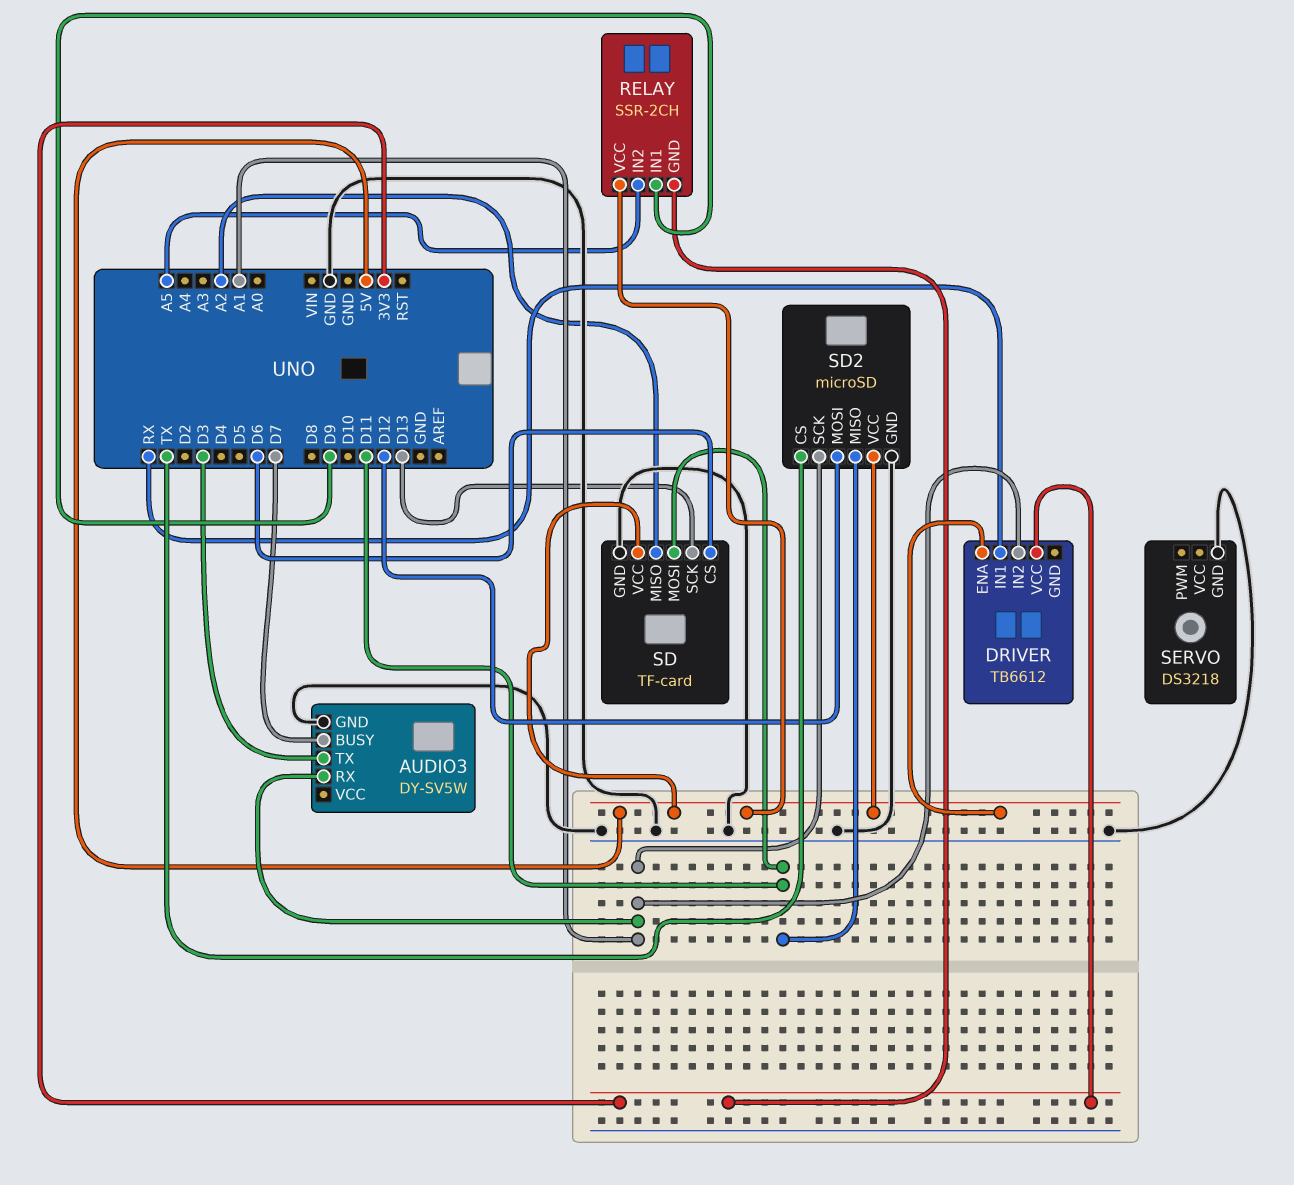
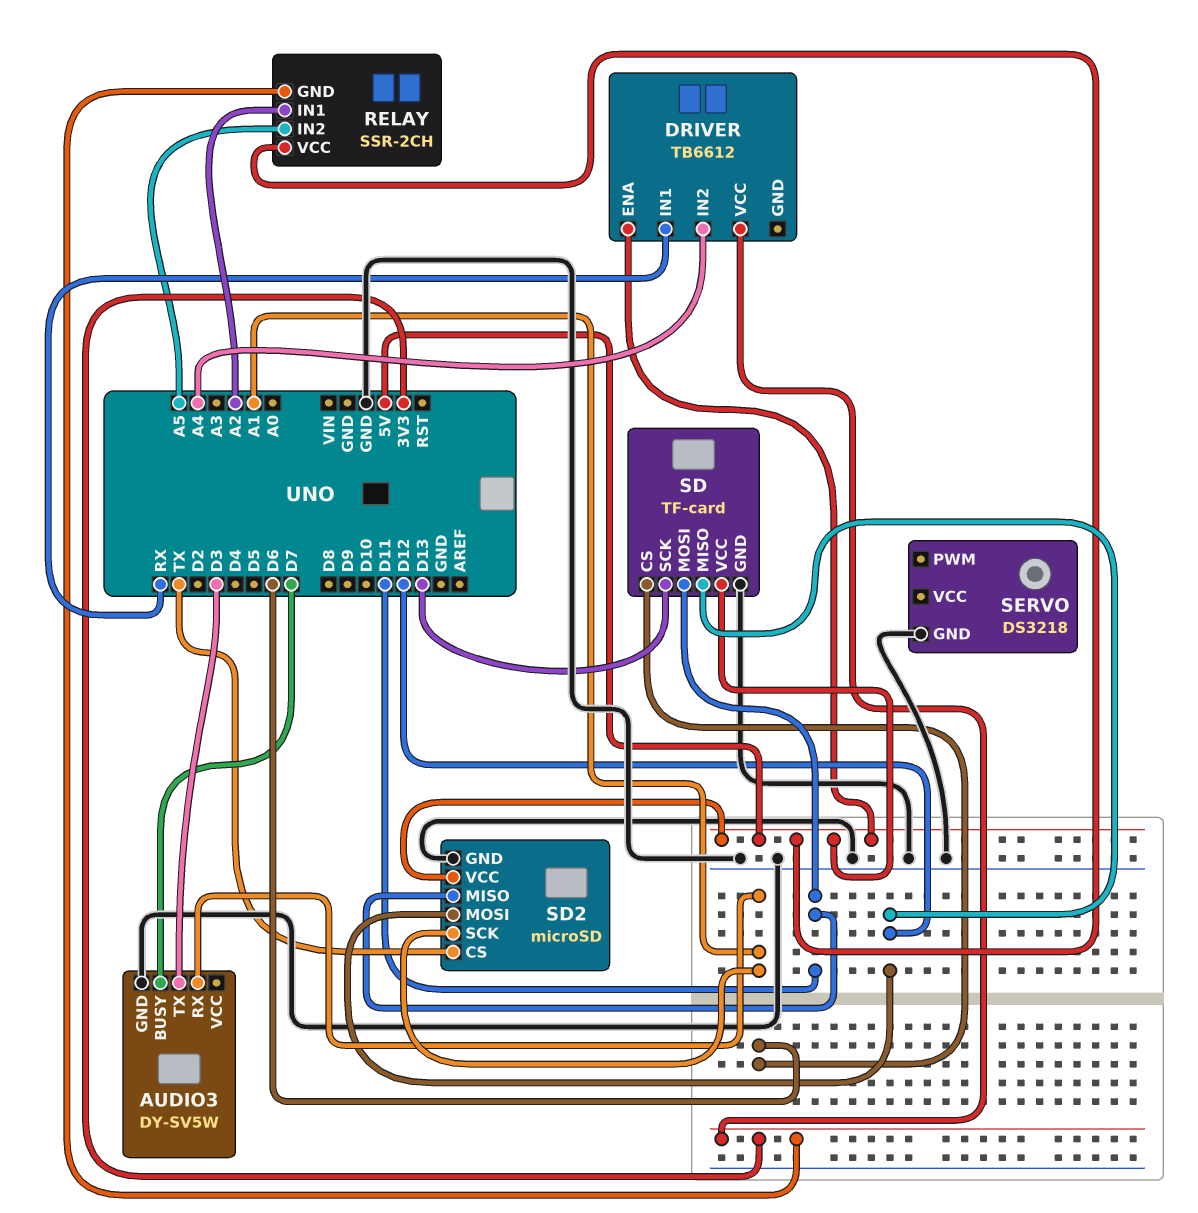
DRIVER pin IN2: A1 -> A4
RELAY pin IN1: D9 -> A2
SD pin MISO: A2 -> D12

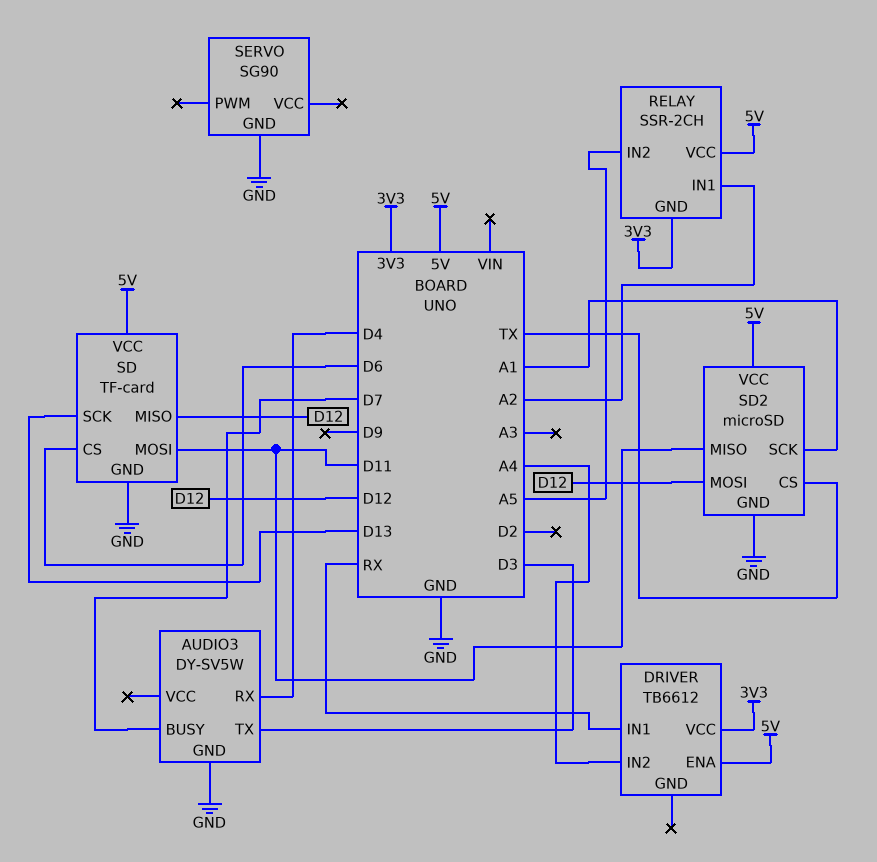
AUDIO3 pin RX: A1 -> D4
SERVO: DS3218 -> SG90

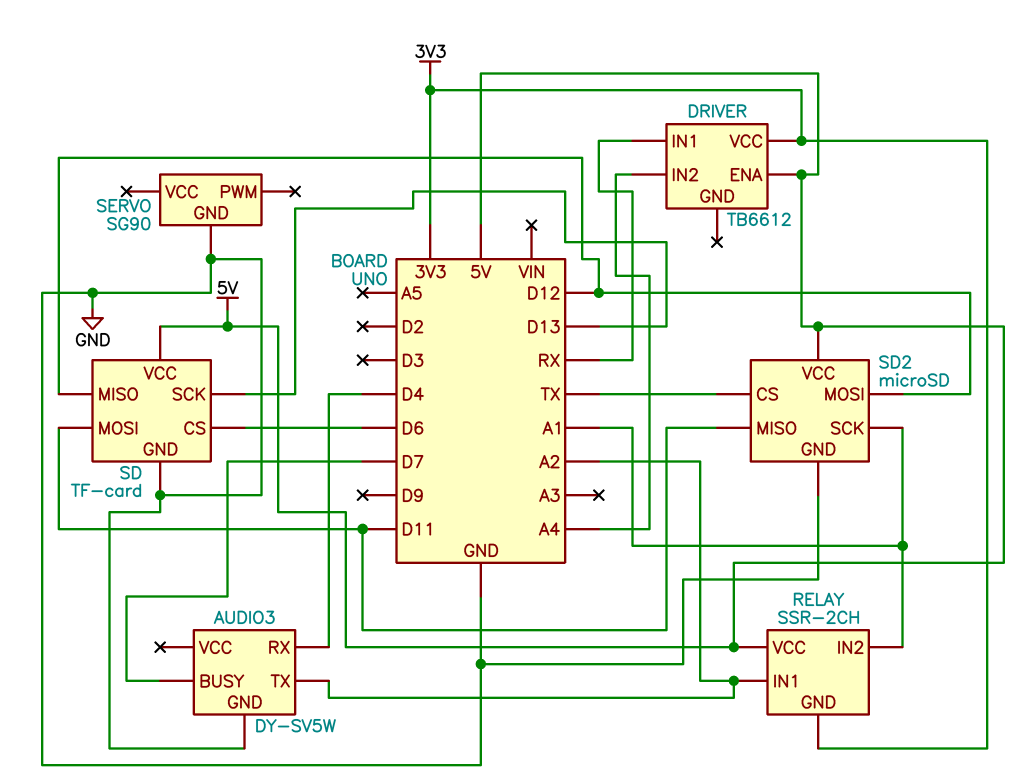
AUDIO3 pin TX: D3 -> A2
RELAY pin IN2: A5 -> A1

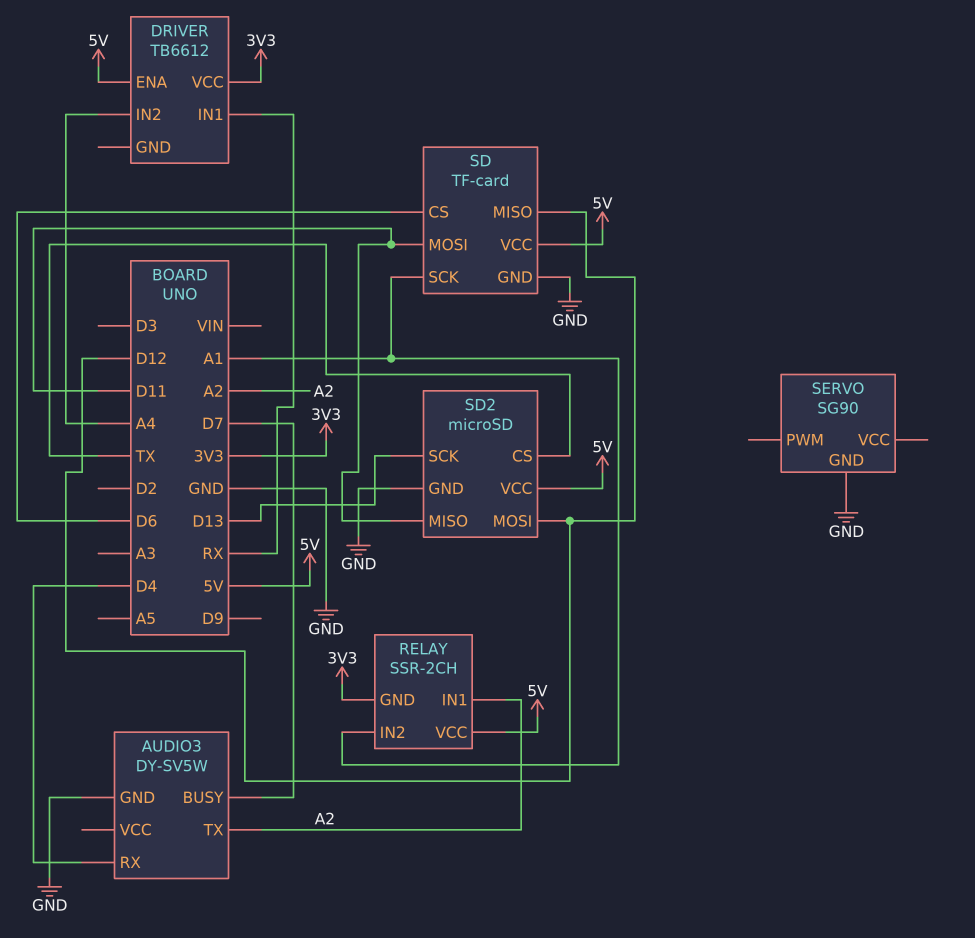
SD pin SCK: D13 -> A1
SD2 pin SCK: A1 -> D13

